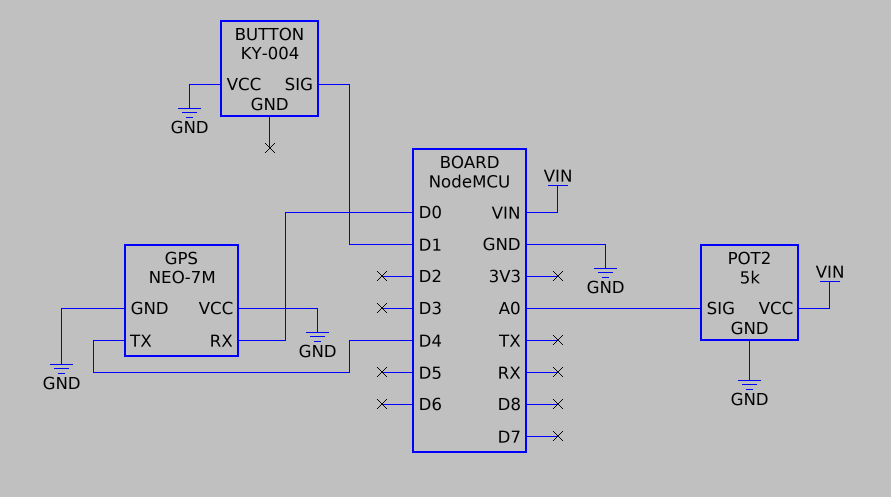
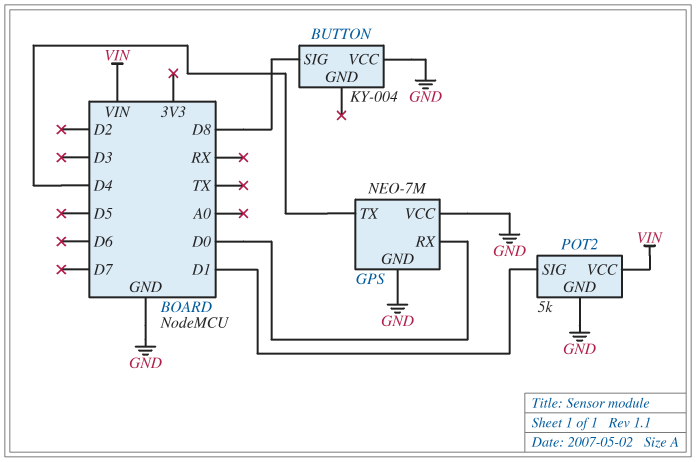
BUTTON pin SIG: D1 -> D8
POT2 pin SIG: A0 -> D1

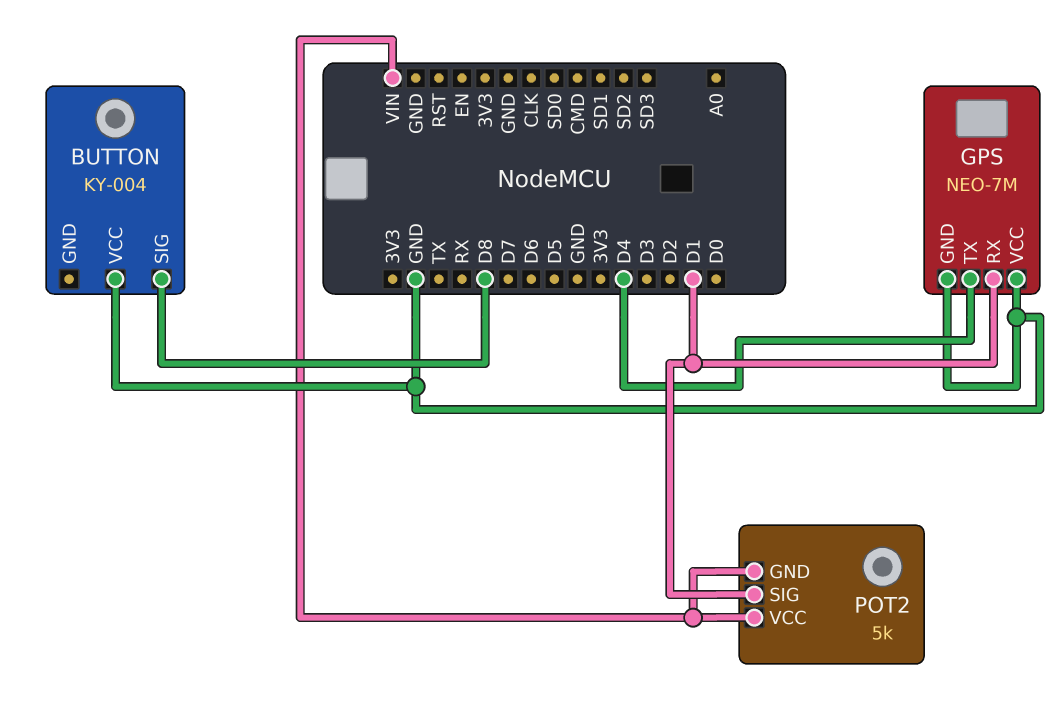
GPS pin RX: D0 -> D1
POT2 pin GND: GND -> VIN

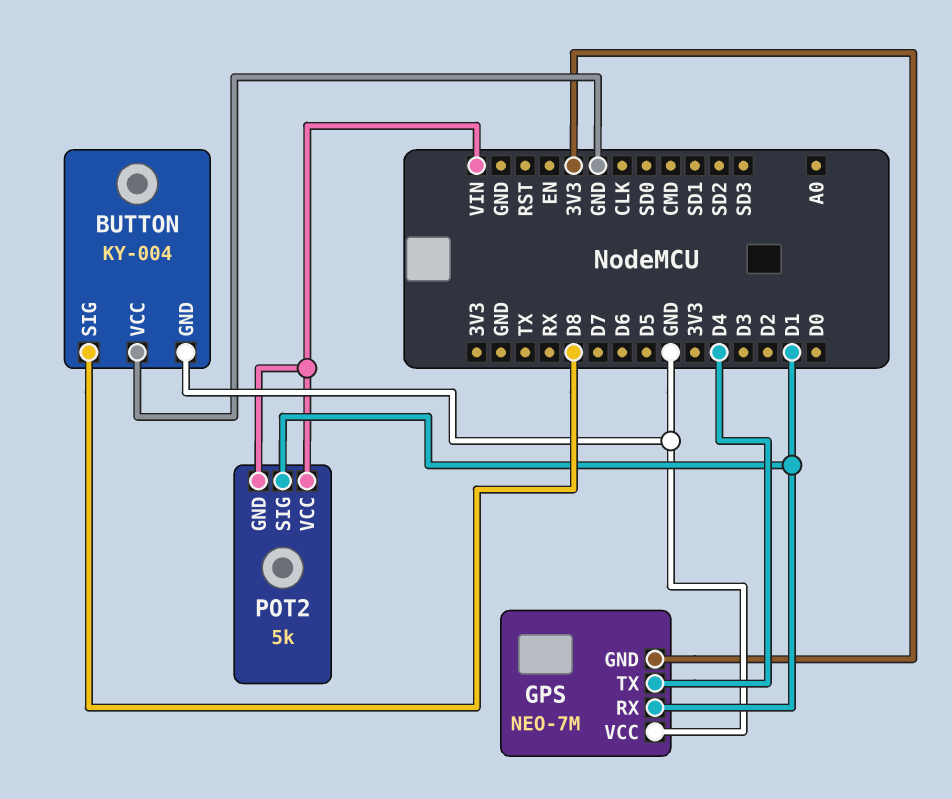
BUTTON pin GND: none -> GND
GPS pin GND: GND -> 3V3

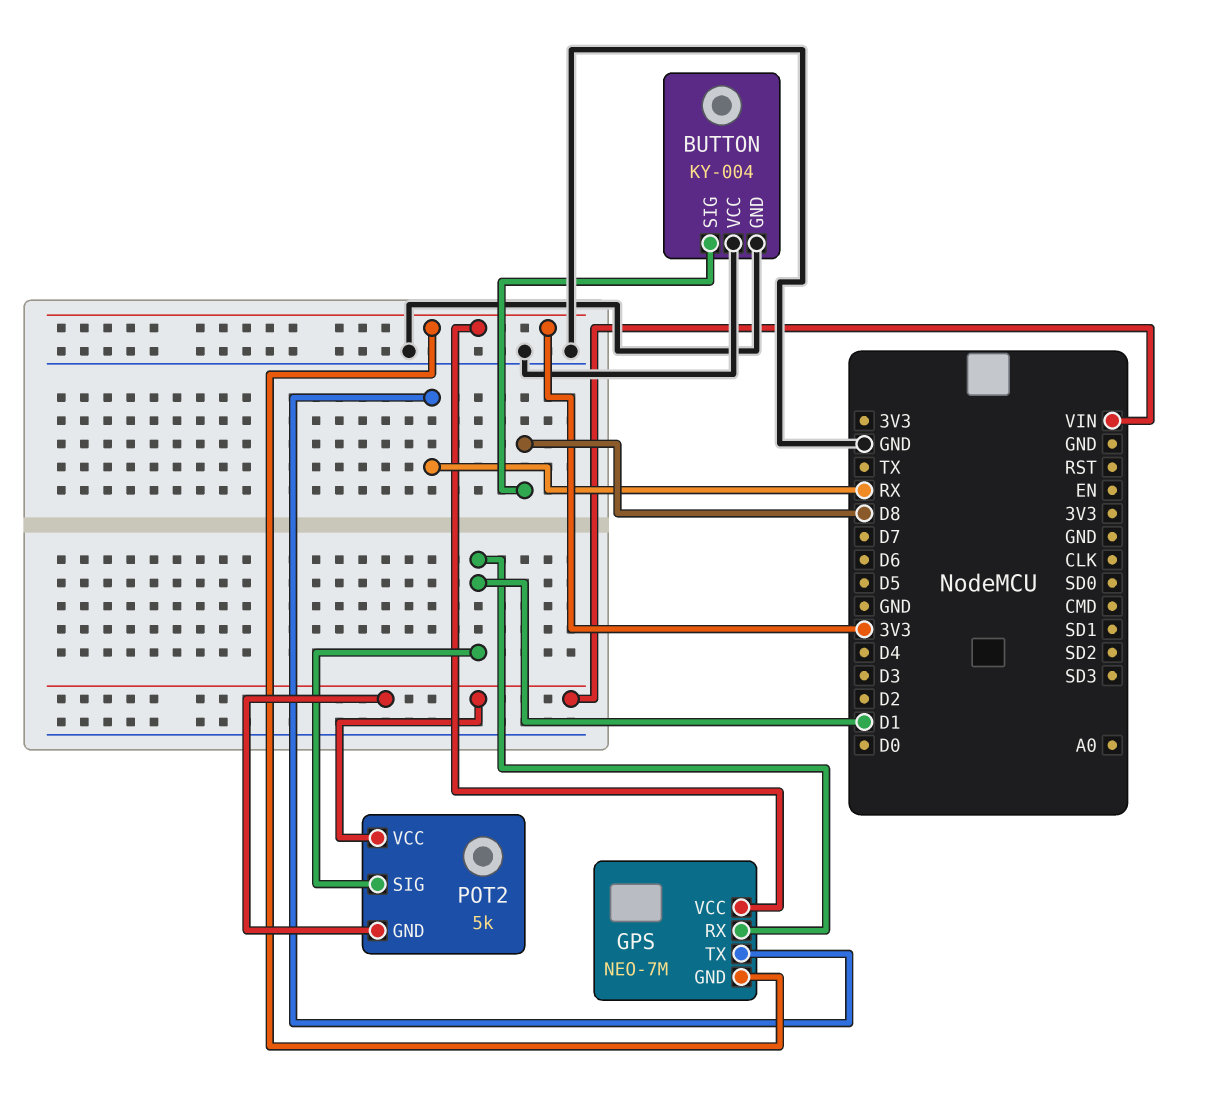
GPS pin TX: D4 -> RX
GPS pin VCC: GND -> 3V3

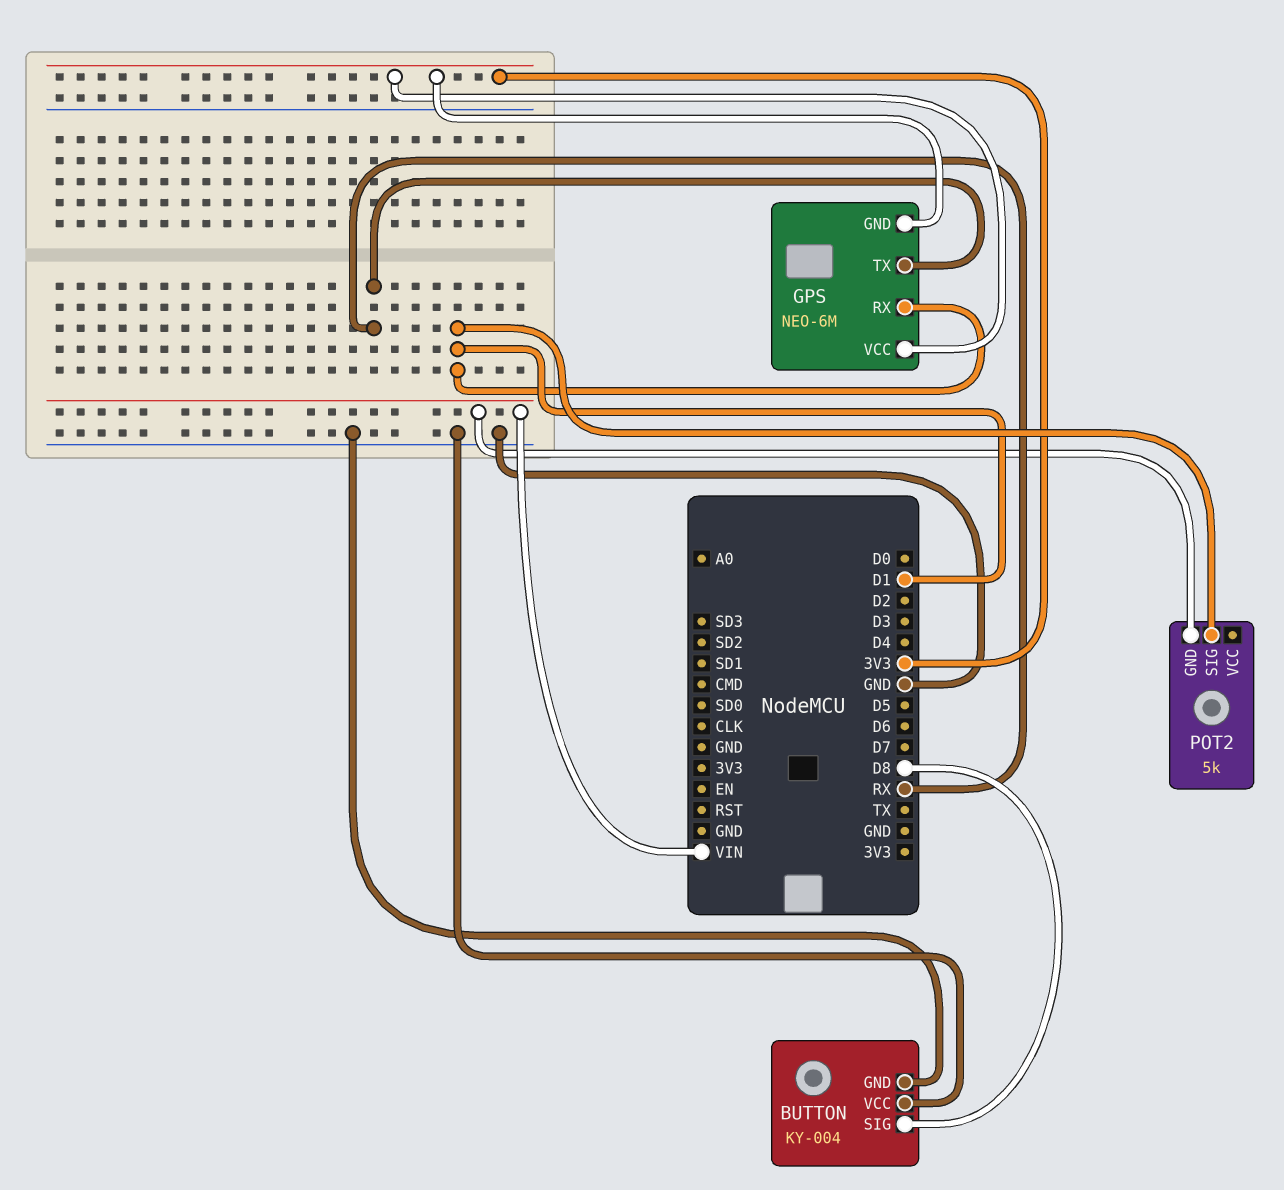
GPS: NEO-7M -> NEO-6M
POT2 pin VCC: VIN -> none

